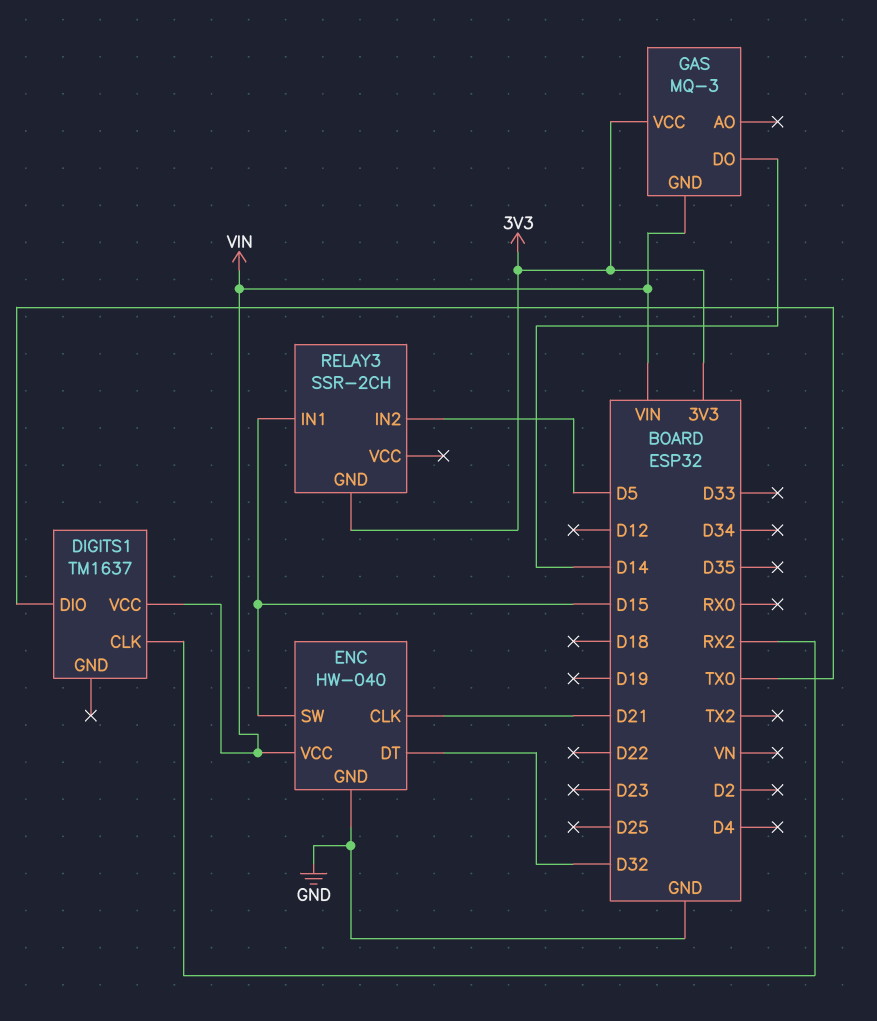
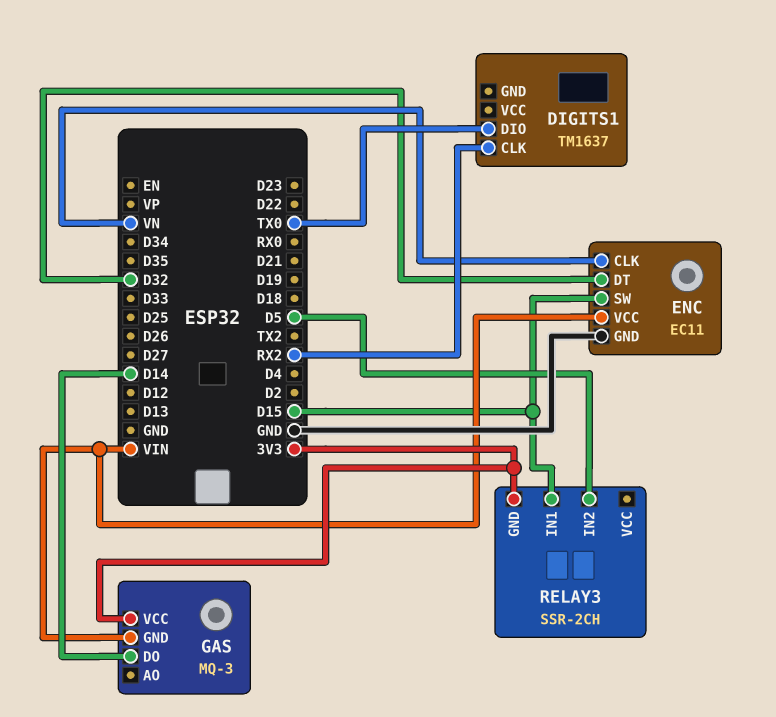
DIGITS1 pin VCC: VIN -> none
ENC: HW-040 -> EC11
ENC pin CLK: D21 -> VN

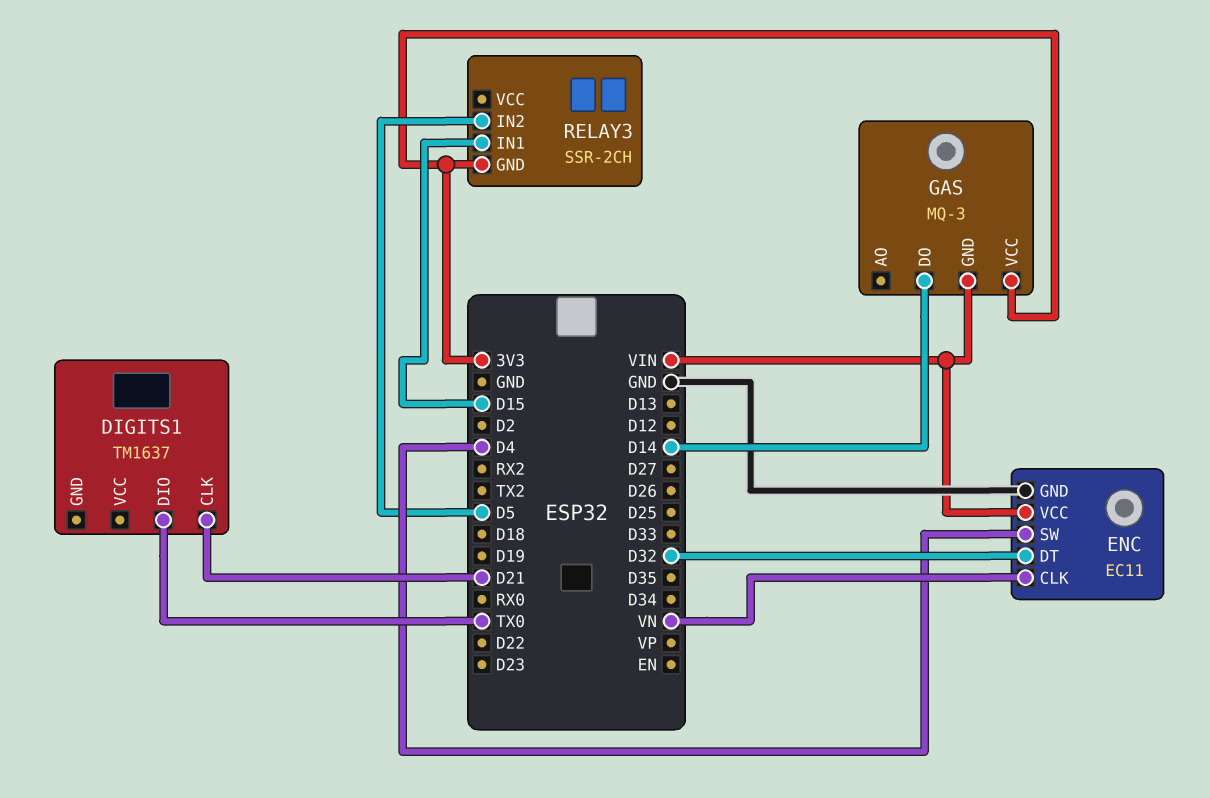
DIGITS1 pin CLK: RX2 -> D21
ENC pin SW: D15 -> D4

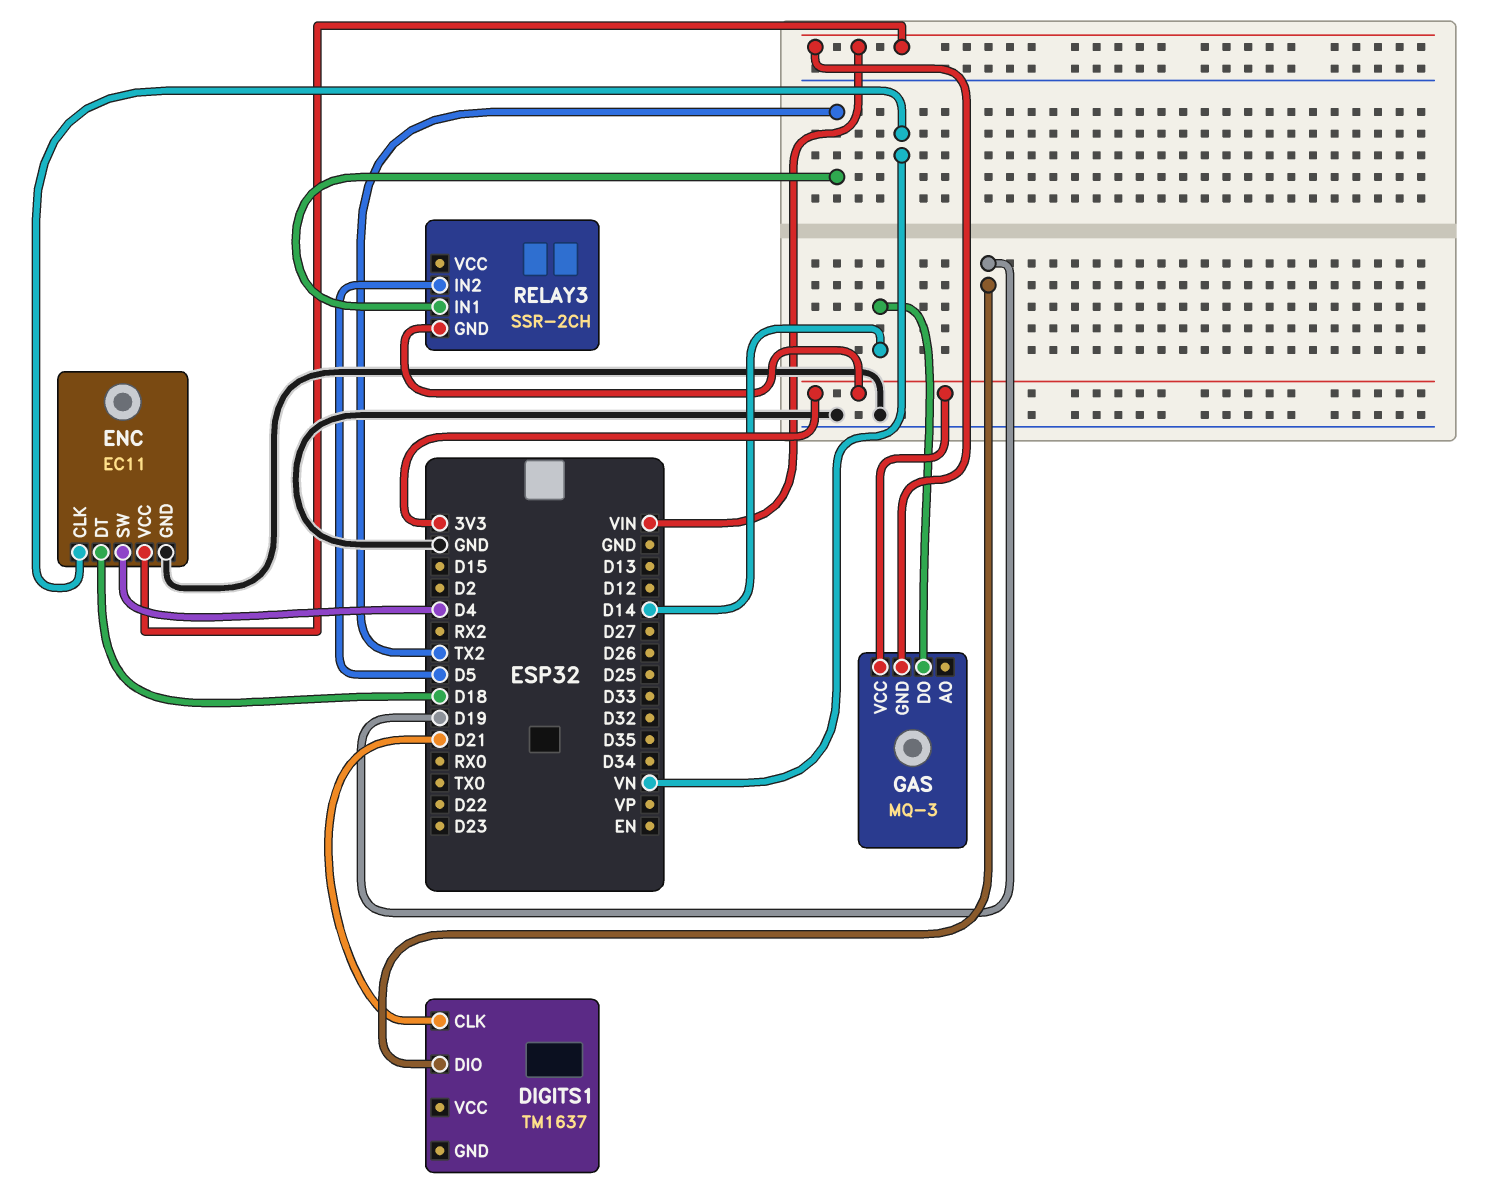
DIGITS1 pin DIO: TX0 -> D19
ENC pin DT: D32 -> D18
RELAY3 pin IN1: D15 -> TX2

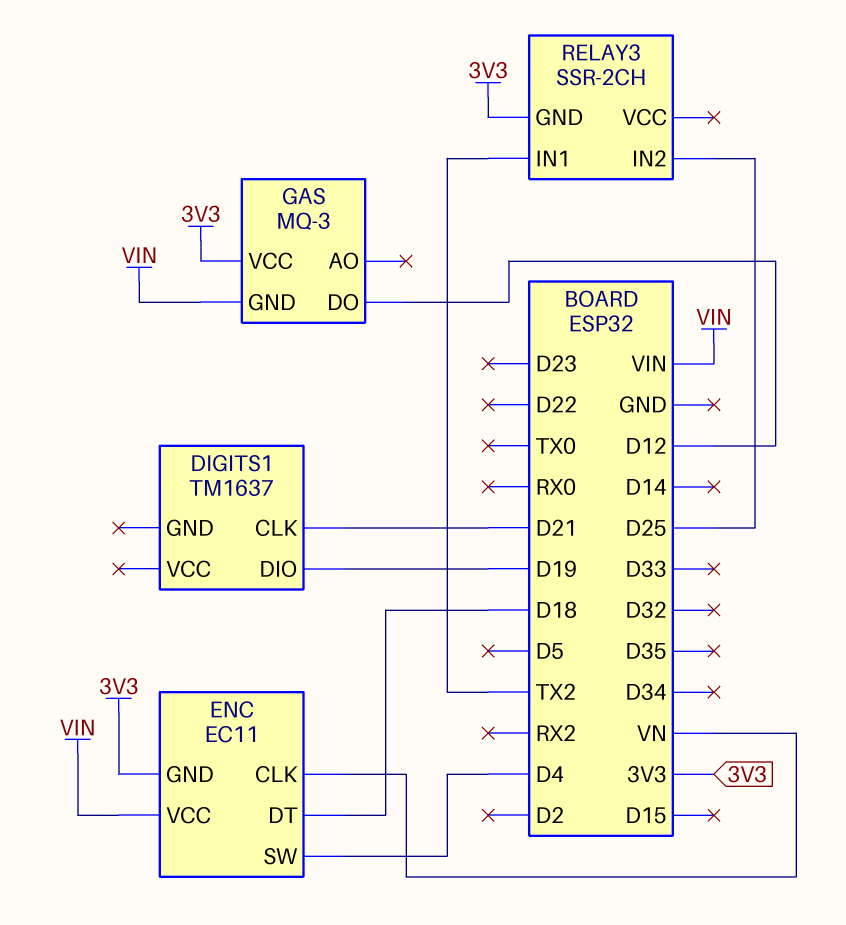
ENC pin GND: GND -> 3V3
GAS pin DO: D14 -> D12
RELAY3 pin IN2: D5 -> D25

